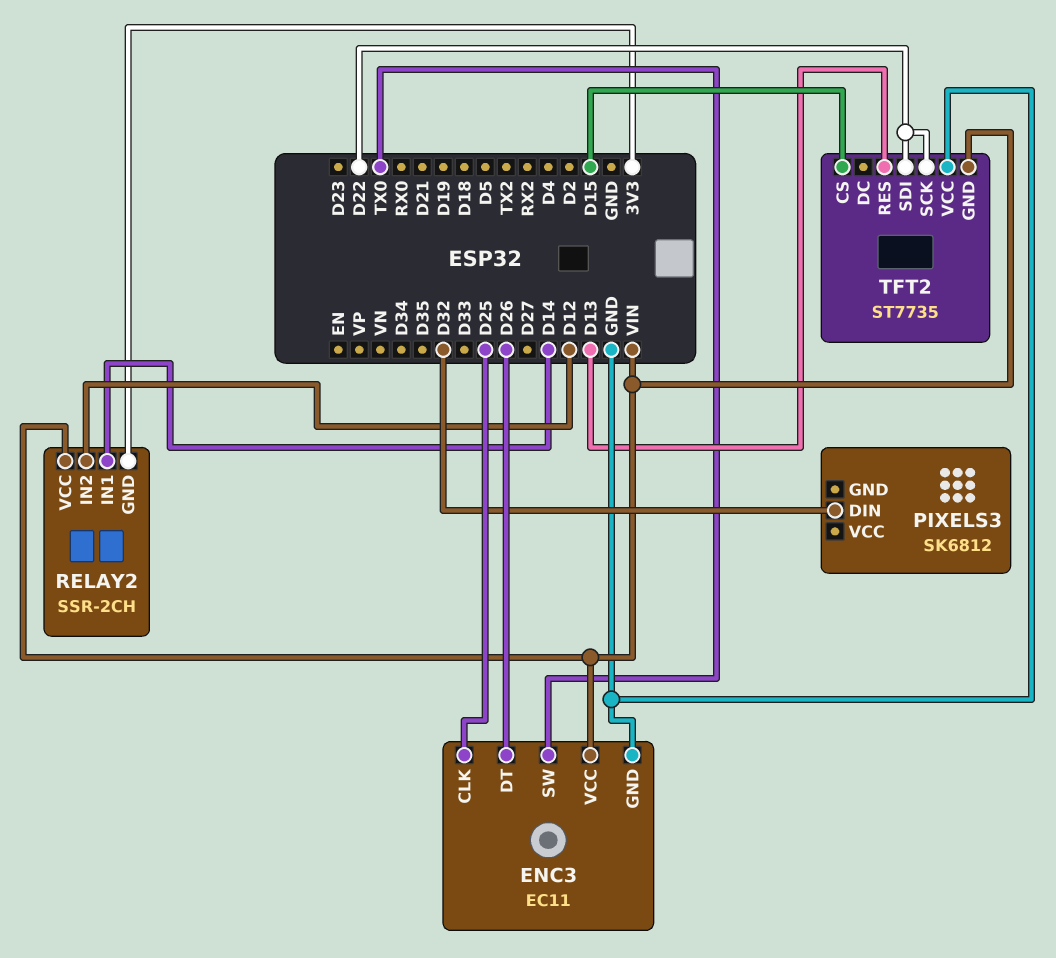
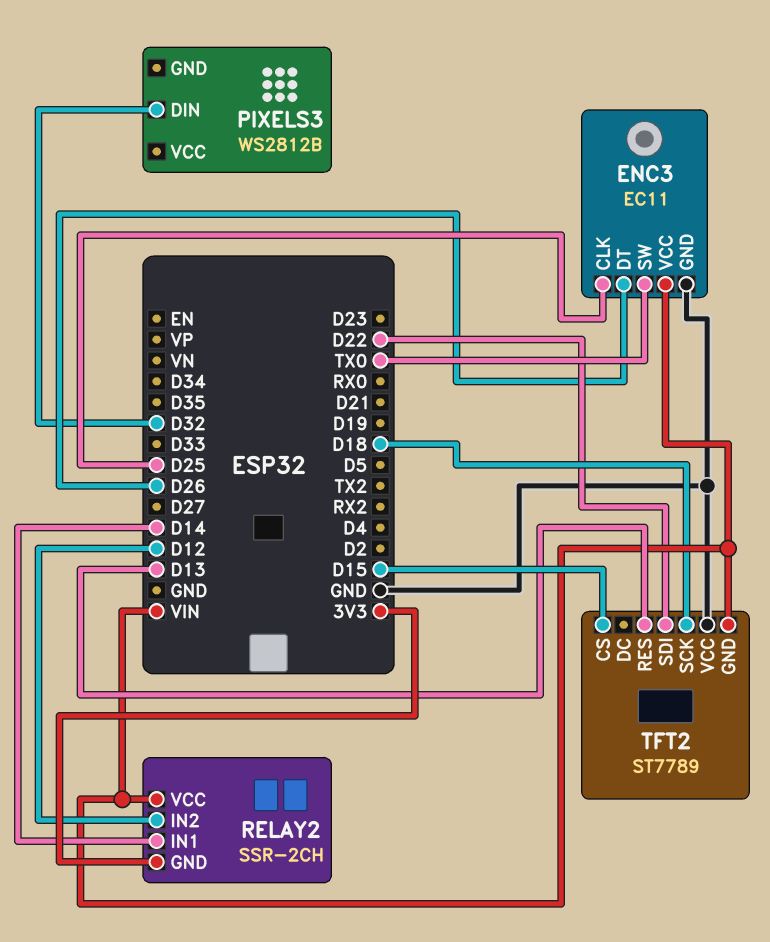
PIXELS3: SK6812 -> WS2812B
TFT2: ST7735 -> ST7789
TFT2 pin SCK: D22 -> D18

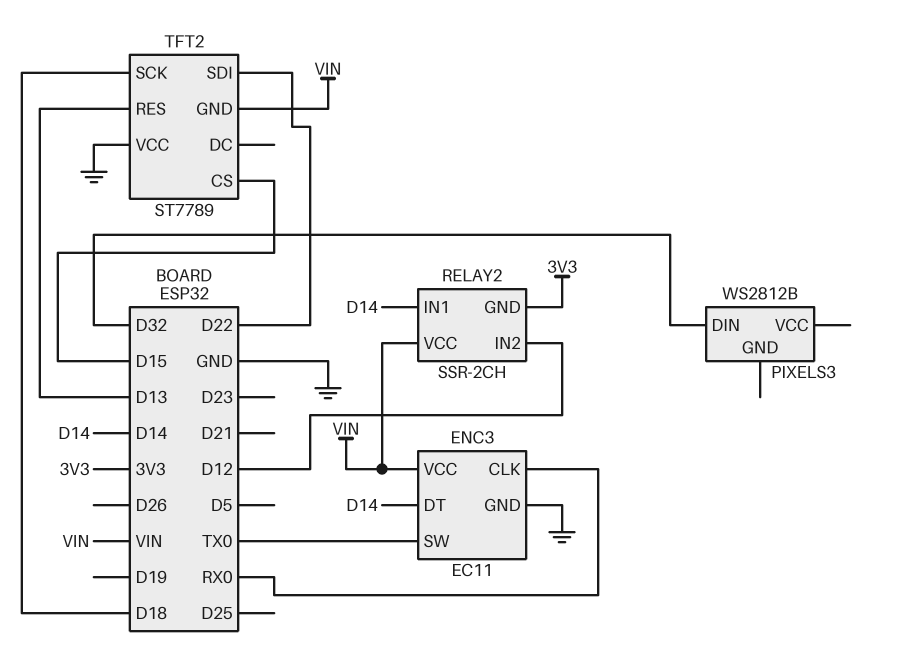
ENC3 pin CLK: D25 -> RX0
ENC3 pin DT: D26 -> D14

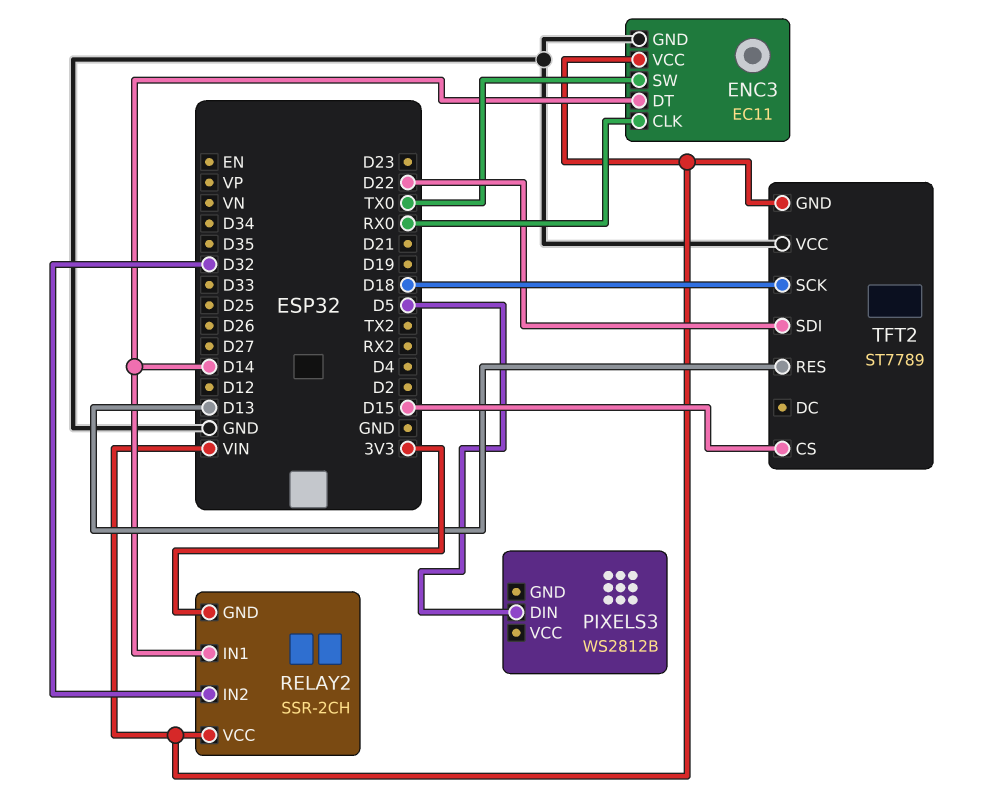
PIXELS3 pin DIN: D32 -> D5
RELAY2 pin IN2: D12 -> D32

